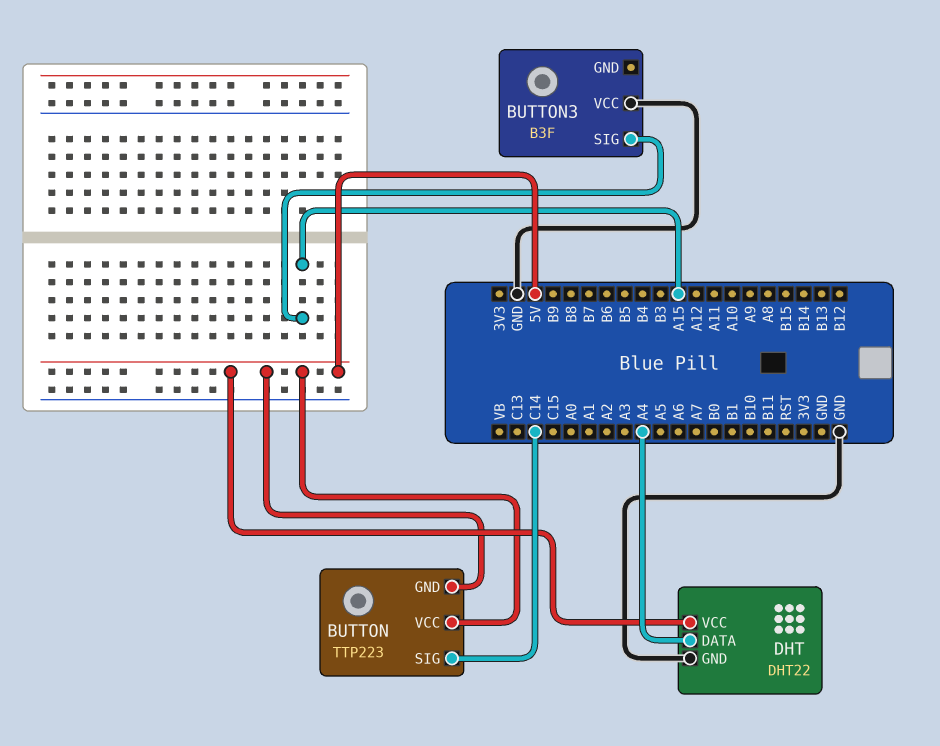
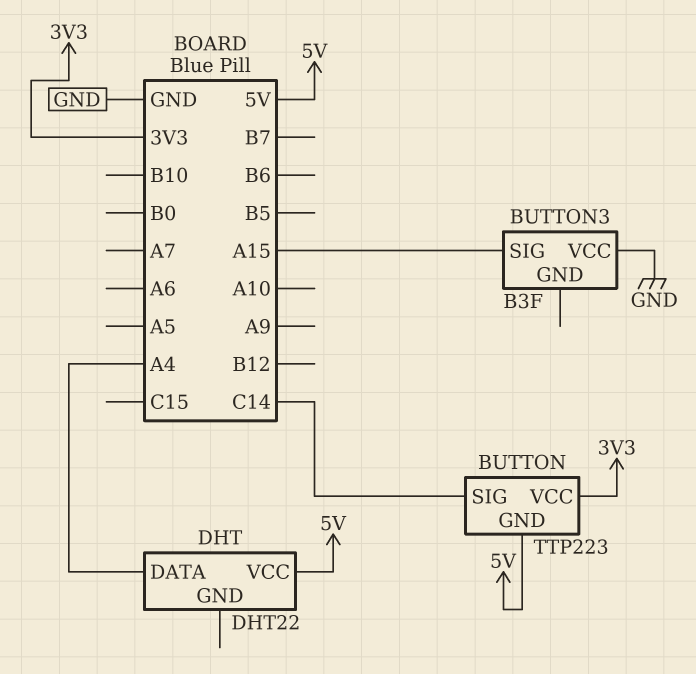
BUTTON pin VCC: 5V -> 3V3
DHT pin GND: GND -> none

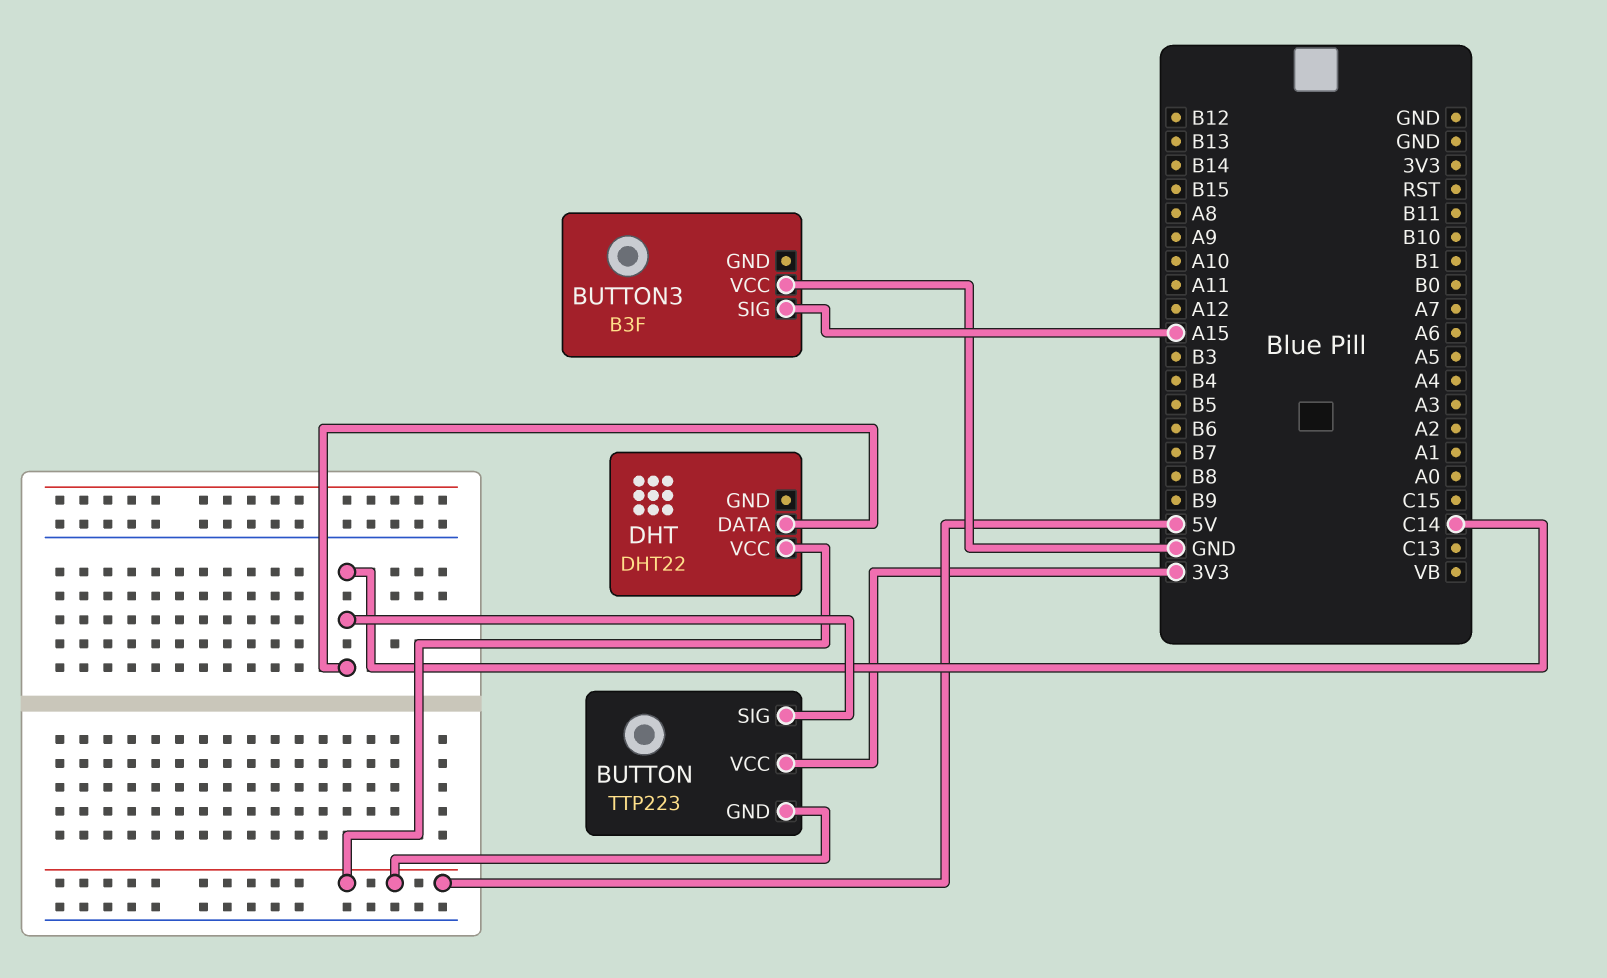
DHT pin DATA: A4 -> C14

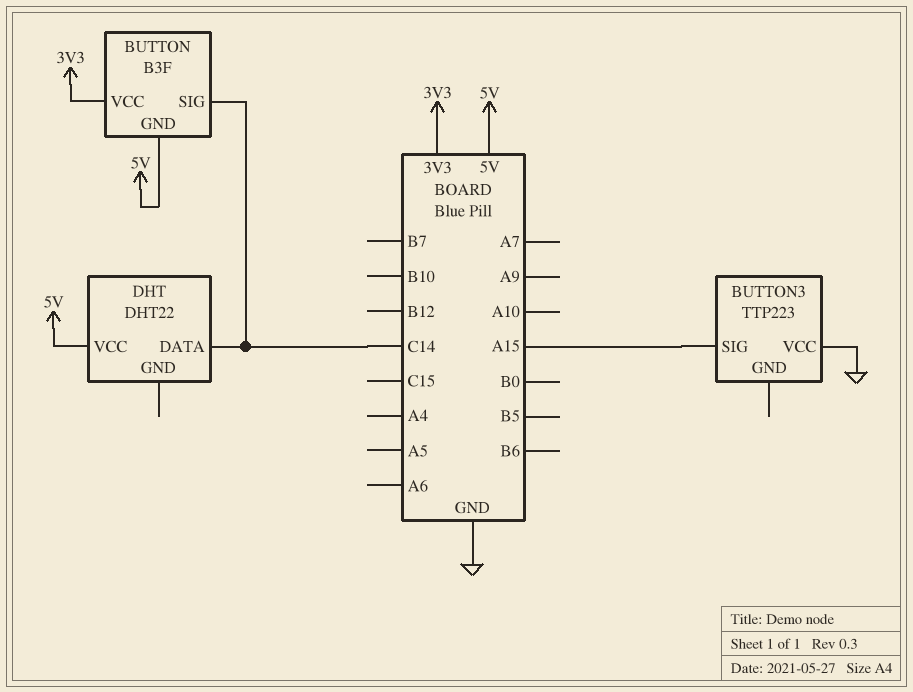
BUTTON: TTP223 -> B3F
BUTTON3: B3F -> TTP223

